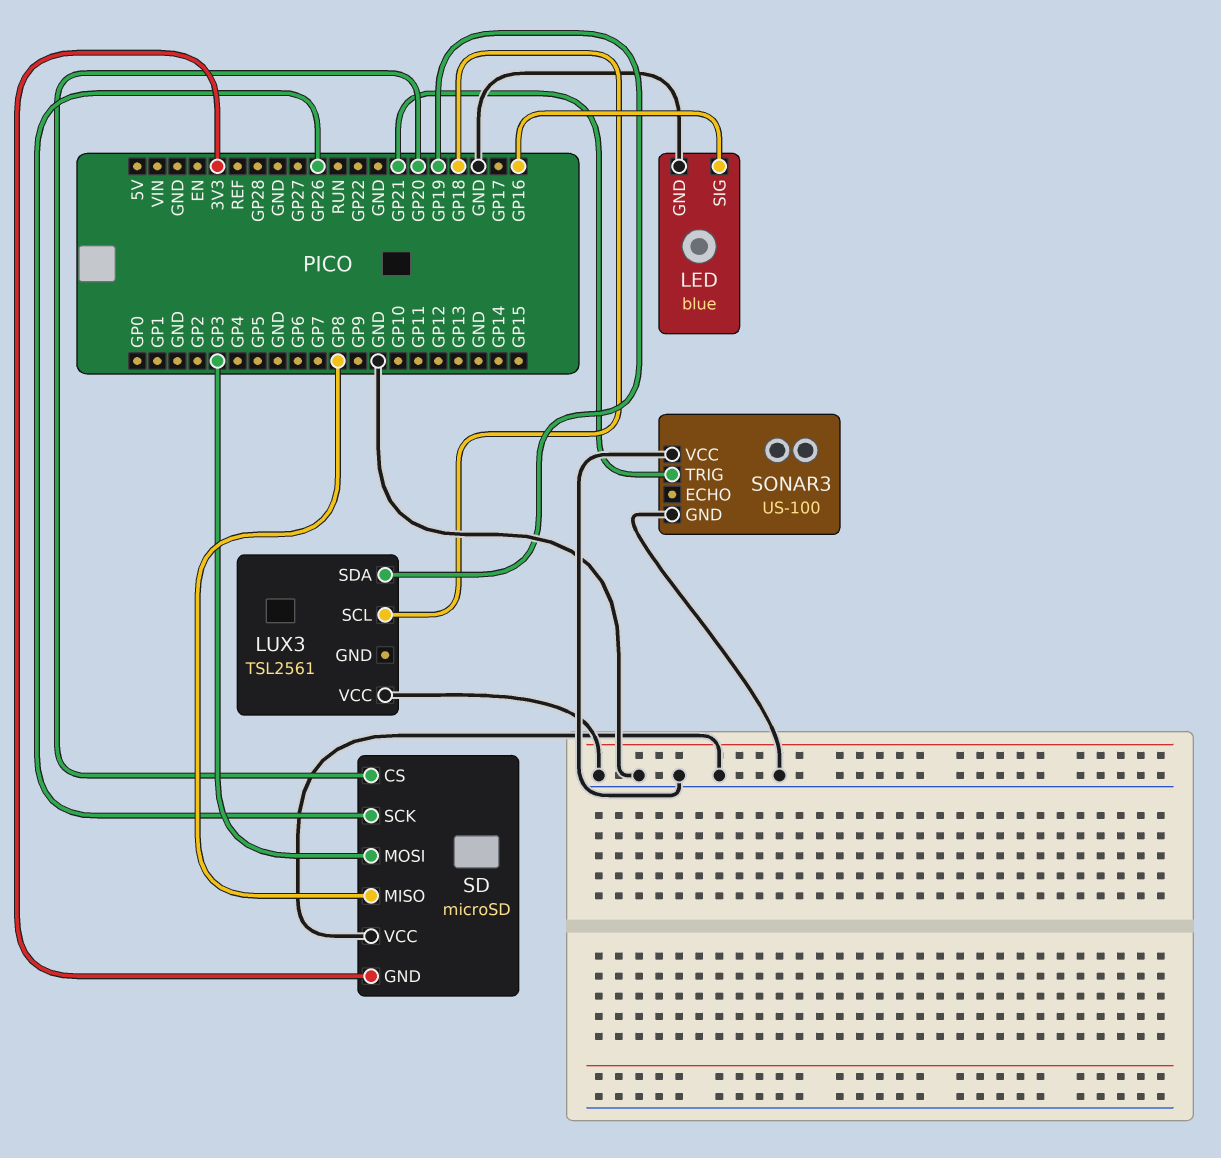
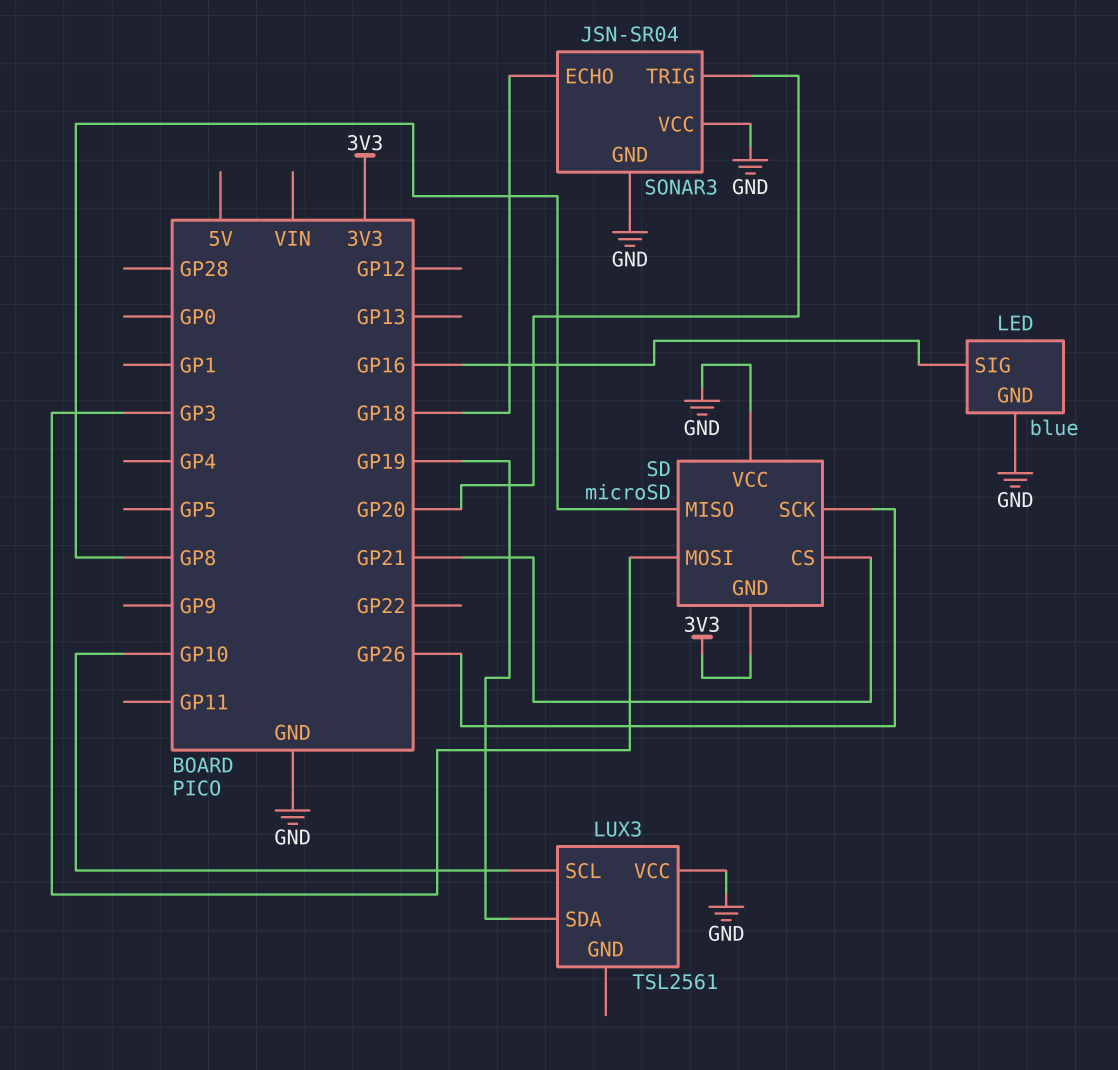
LUX3 pin SCL: GP18 -> GP10
SD pin CS: GP20 -> GP21
SONAR3: US-100 -> JSN-SR04
SONAR3 pin ECHO: none -> GP18
SONAR3 pin TRIG: GP21 -> GP20

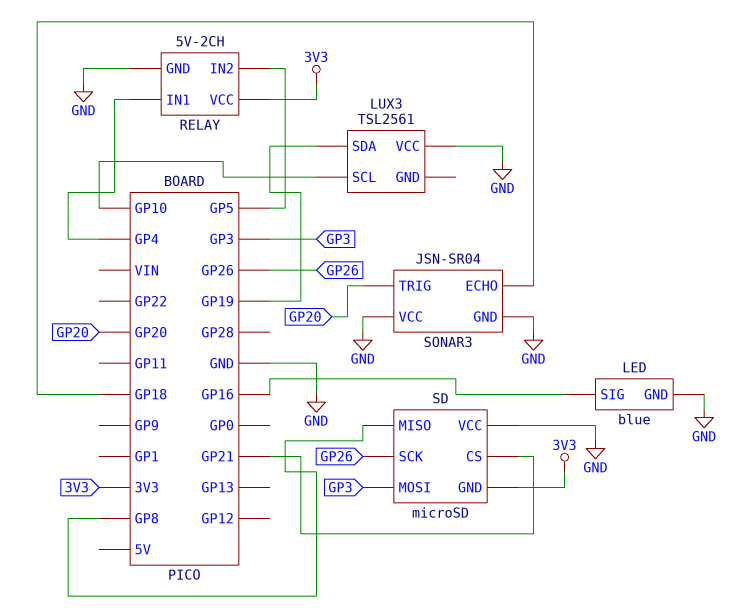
RELAY: none -> 5V-2CH
RELAY pin GND: none -> GND
RELAY pin IN1: none -> GP4
RELAY pin IN2: none -> GP5
RELAY pin VCC: none -> 3V3

